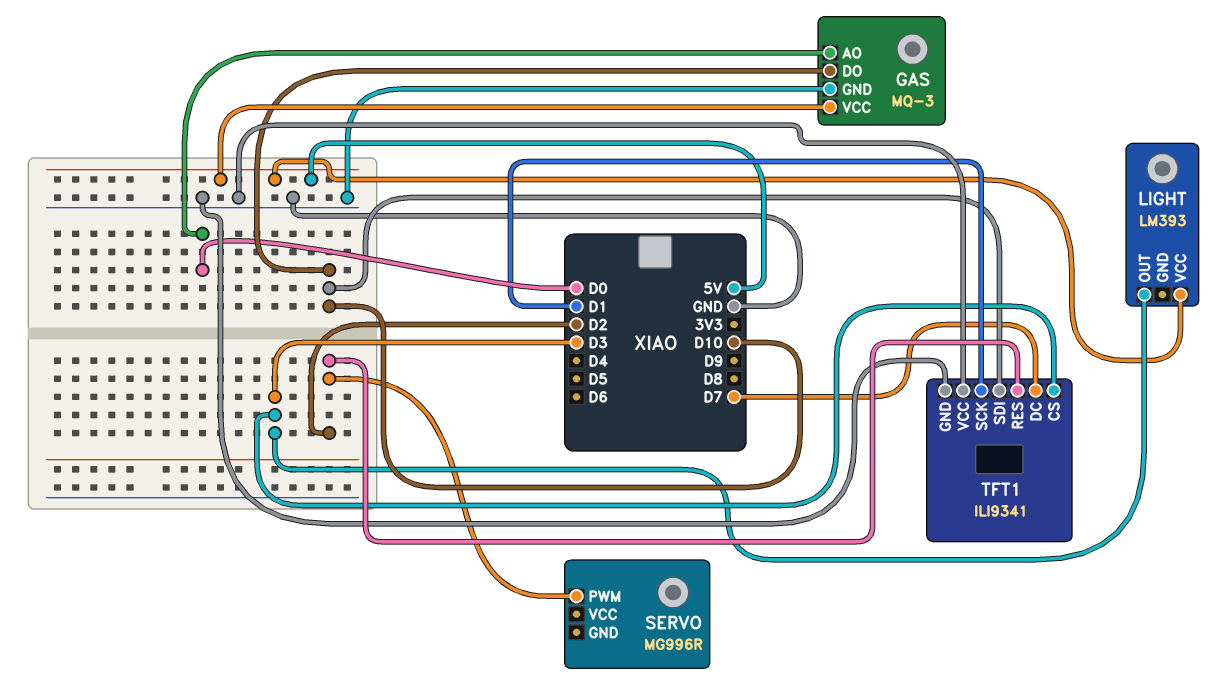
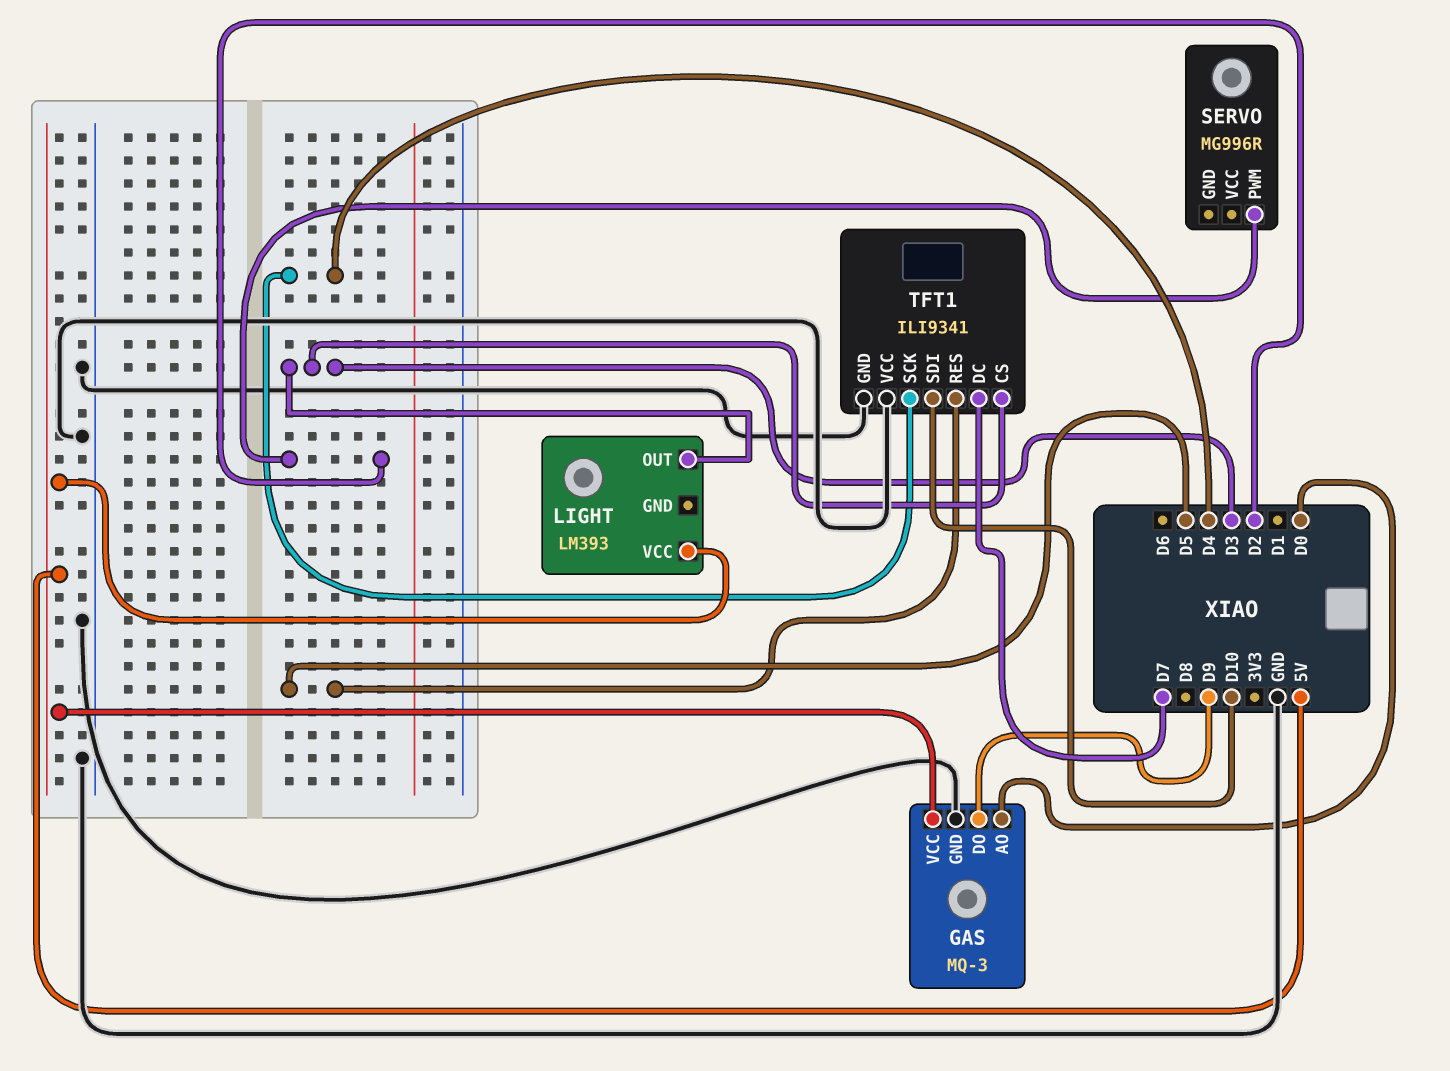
GAS pin DO: D10 -> D9
TFT1 pin RES: D2 -> D5
TFT1 pin SCK: D1 -> D4

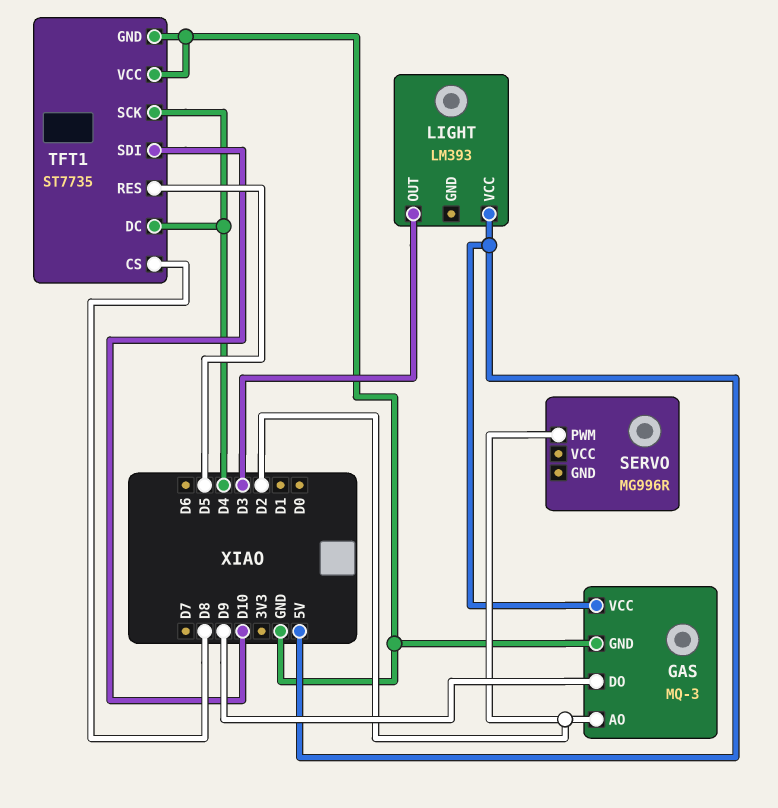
GAS pin AO: D0 -> D2
TFT1: ILI9341 -> ST7735
TFT1 pin CS: D3 -> D8
TFT1 pin DC: D7 -> D4

